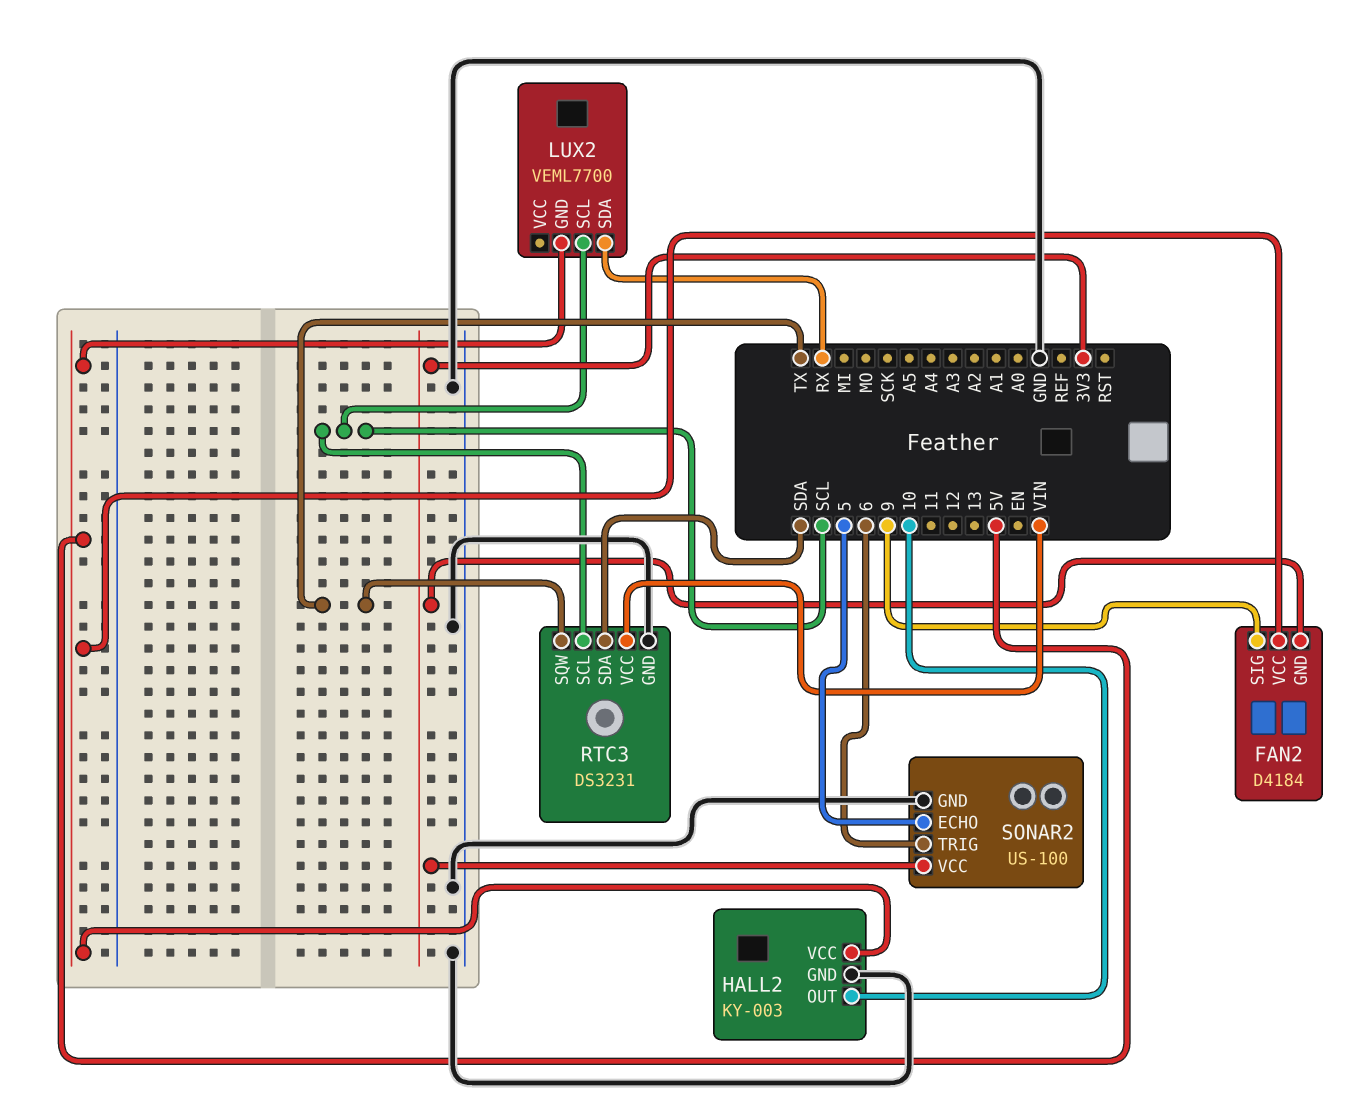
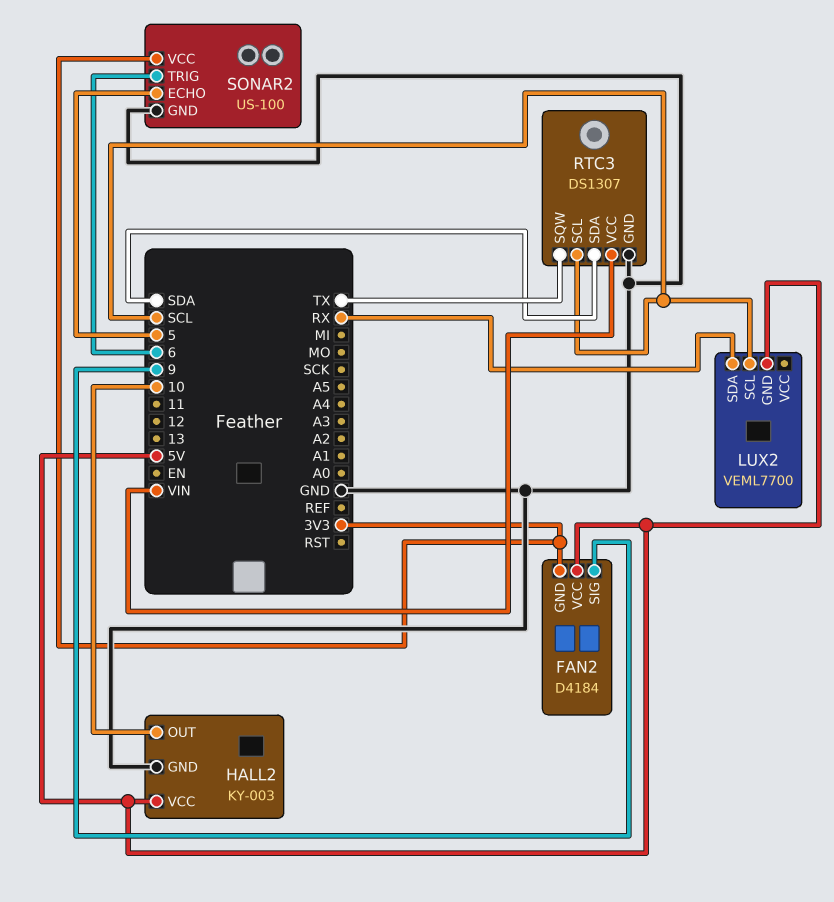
RTC3: DS3231 -> DS1307

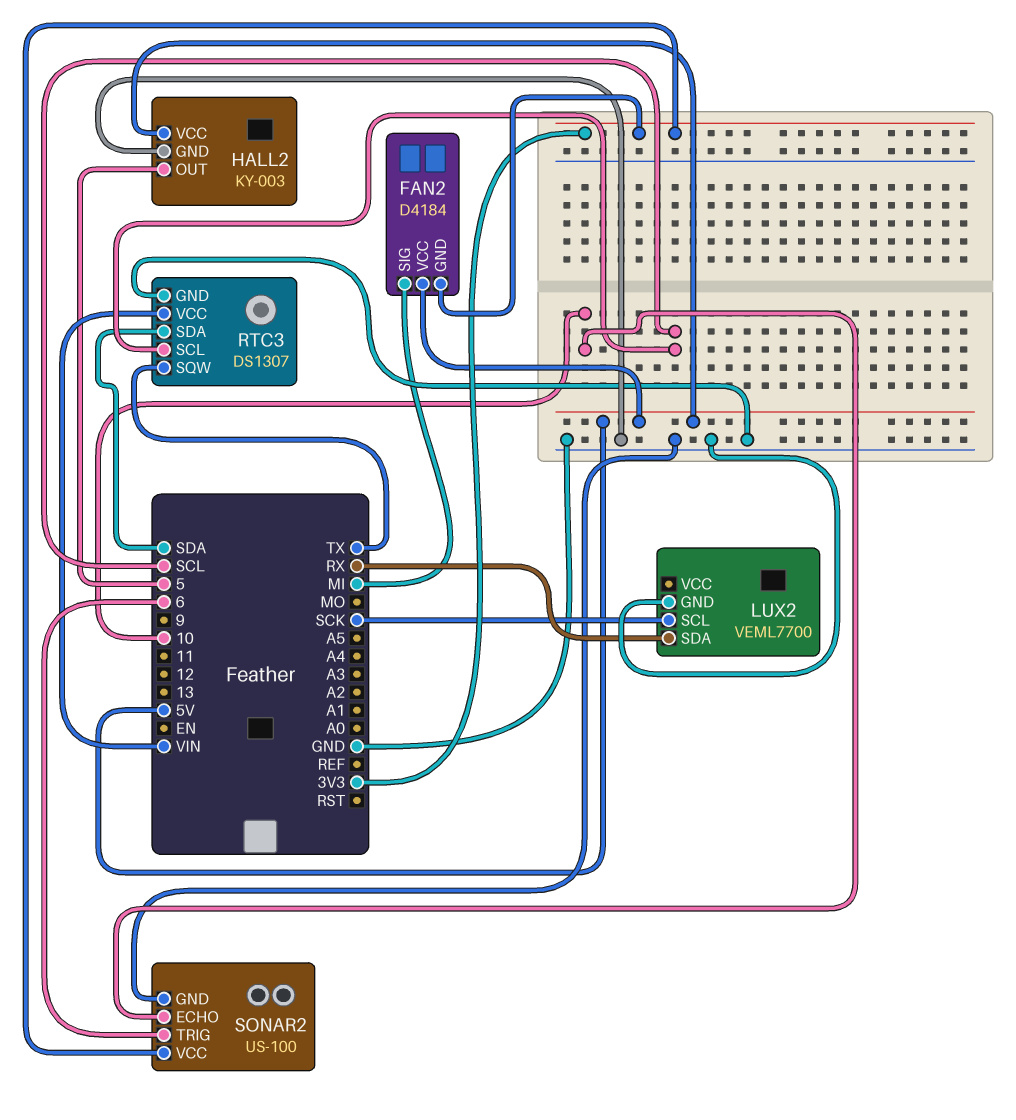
FAN2 pin SIG: 9 -> MI
HALL2 pin OUT: 10 -> 5
LUX2 pin GND: 5V -> GND
LUX2 pin SCL: SCL -> SCK
SONAR2 pin ECHO: 5 -> 10

